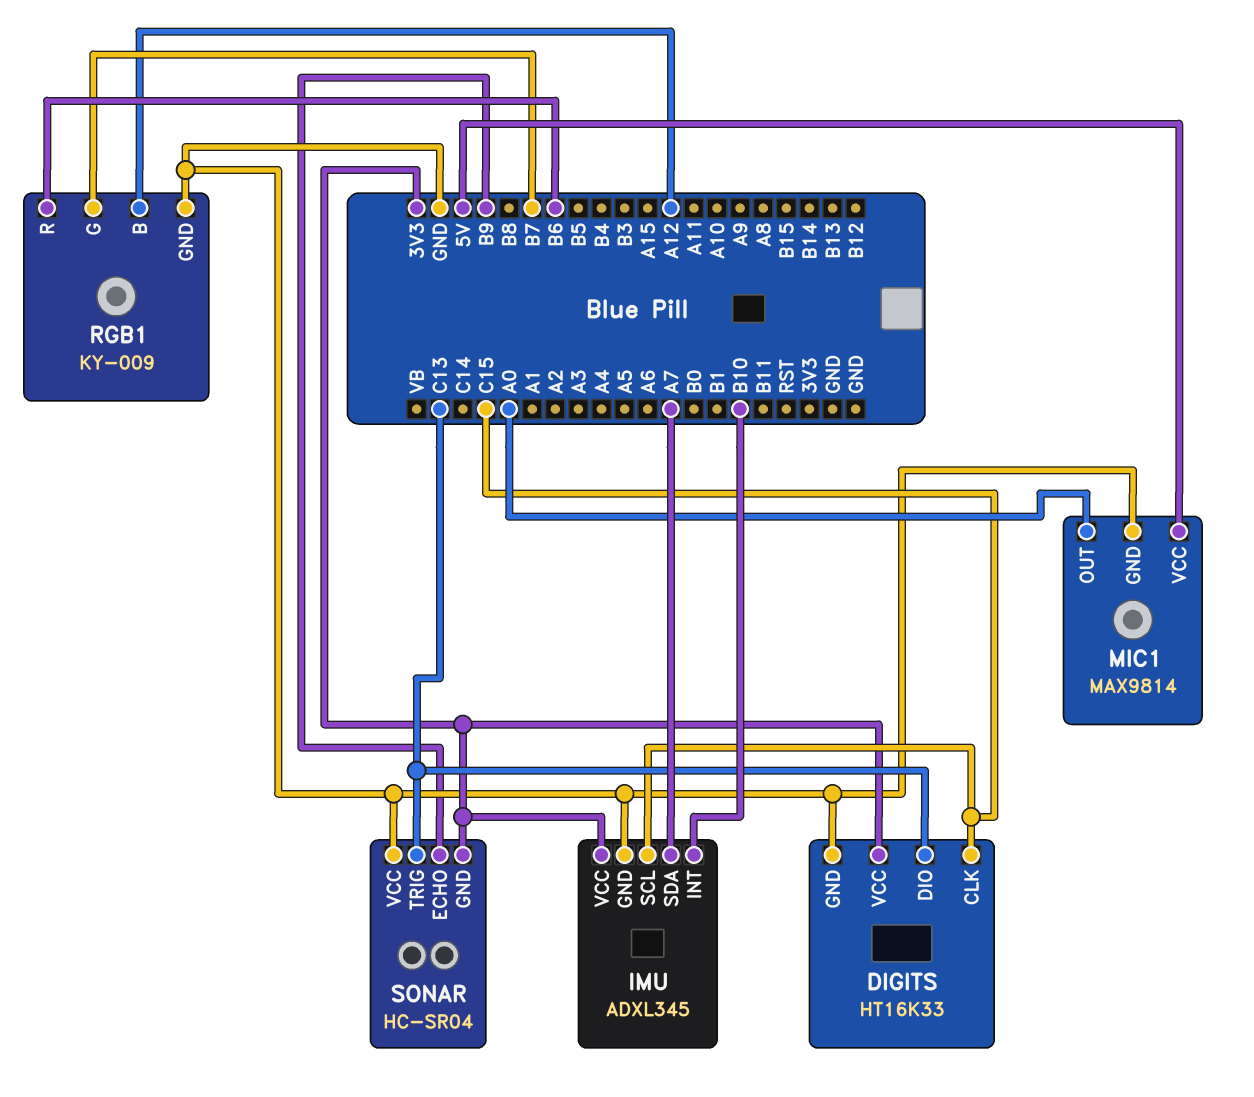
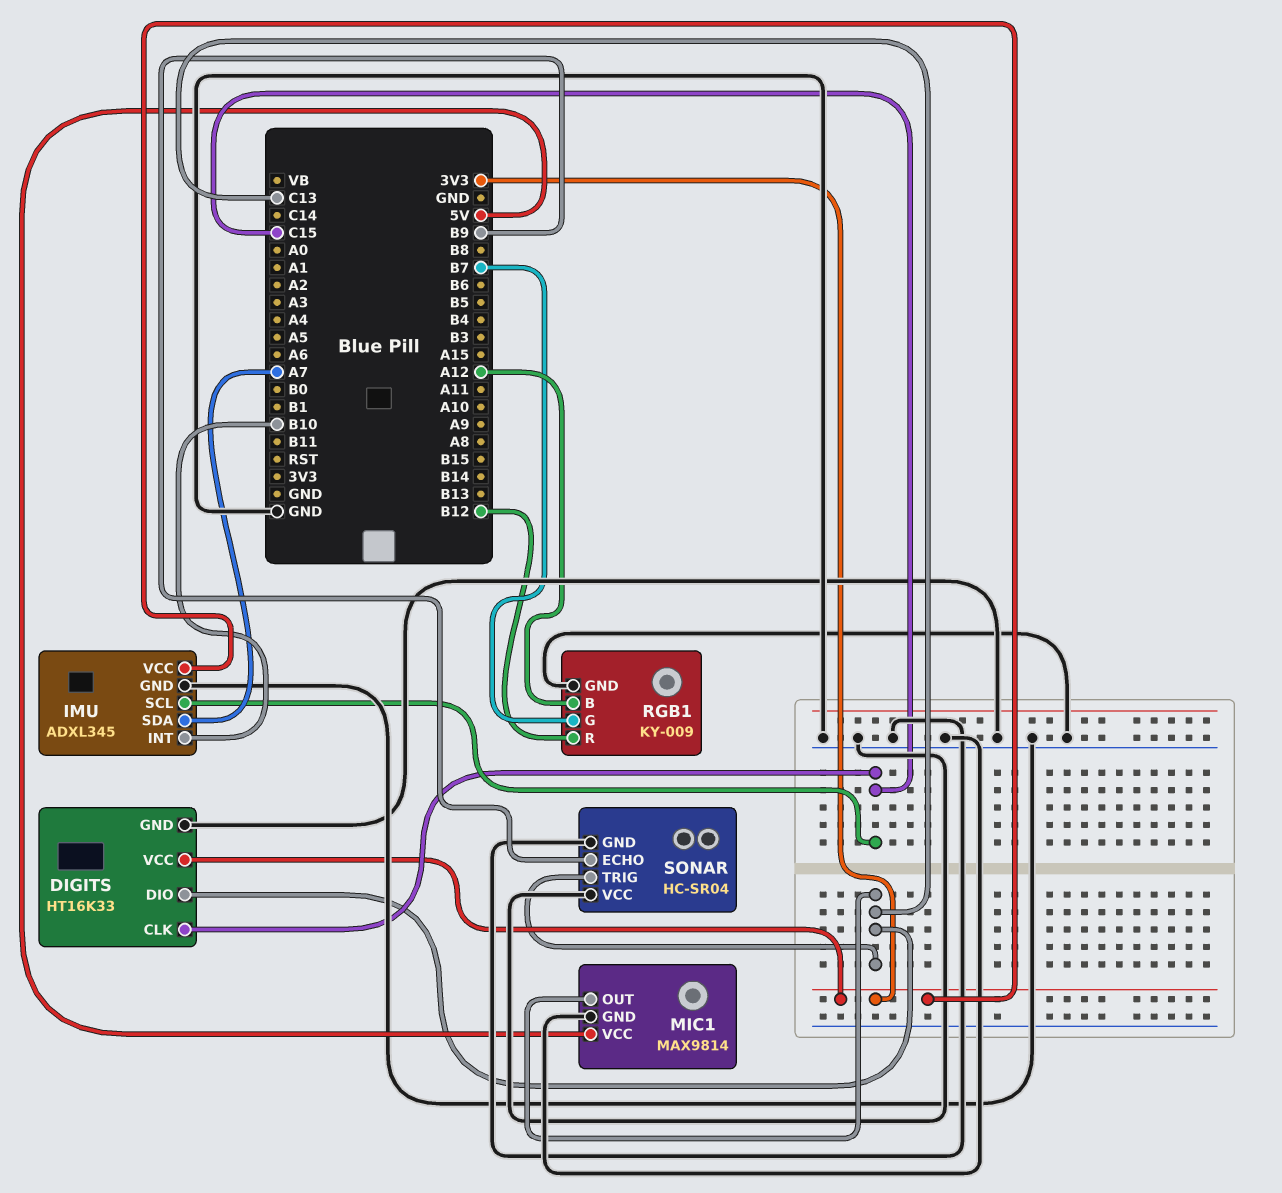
MIC1 pin OUT: A0 -> C13
RGB1 pin R: B6 -> B12
SONAR pin GND: 3V3 -> GND

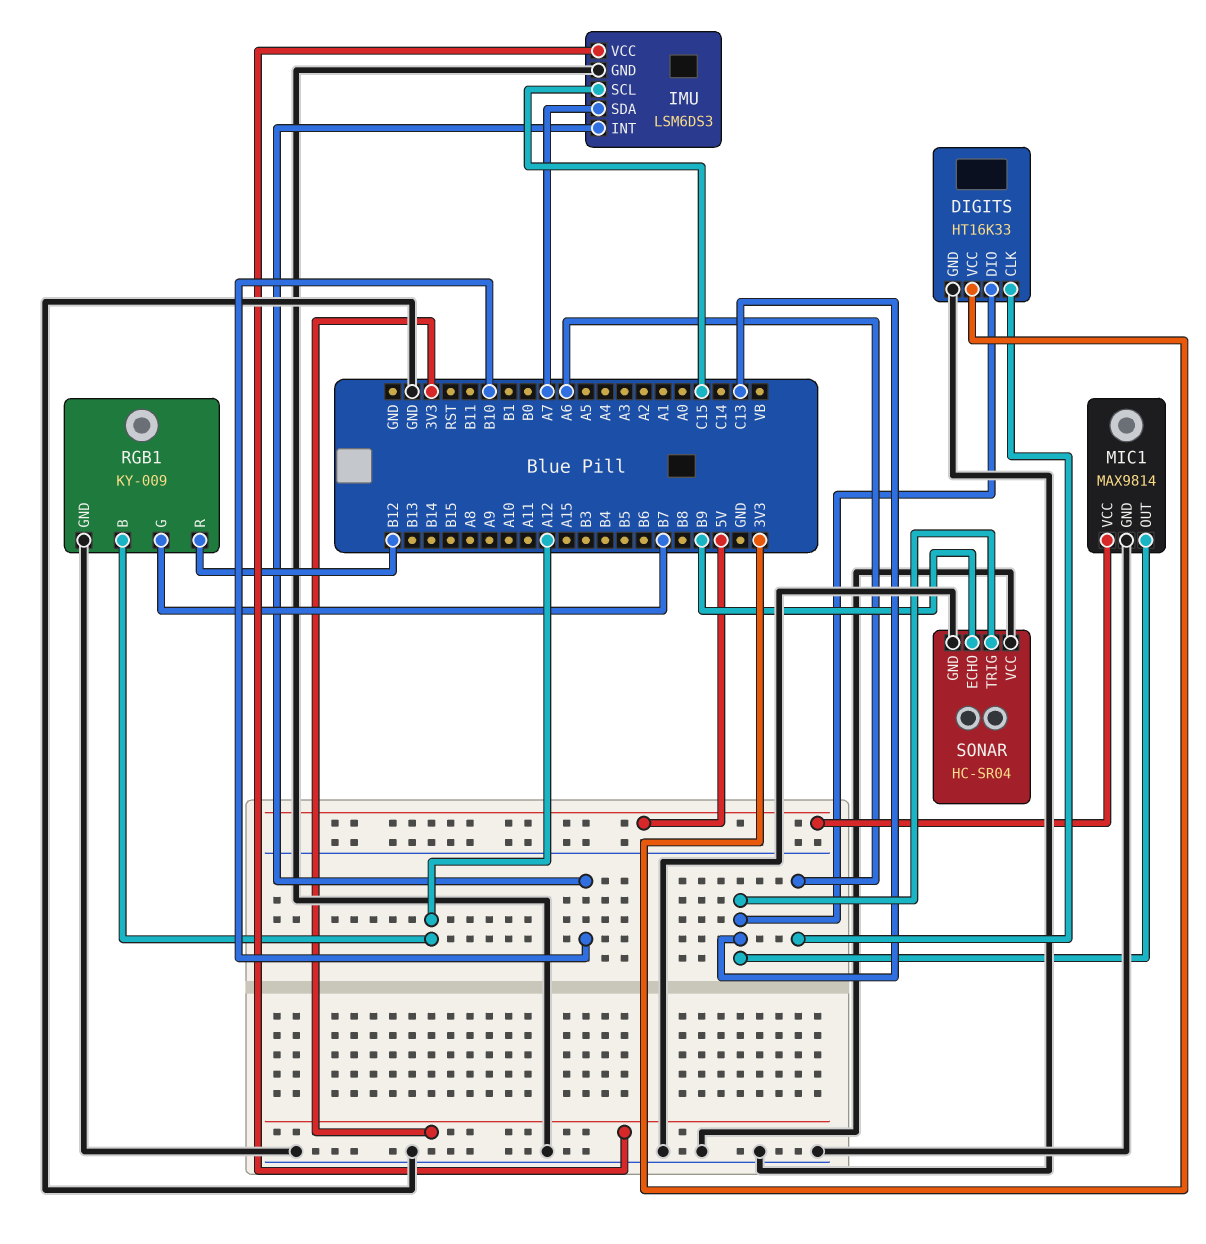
DIGITS pin CLK: C15 -> A6
IMU: ADXL345 -> LSM6DS3

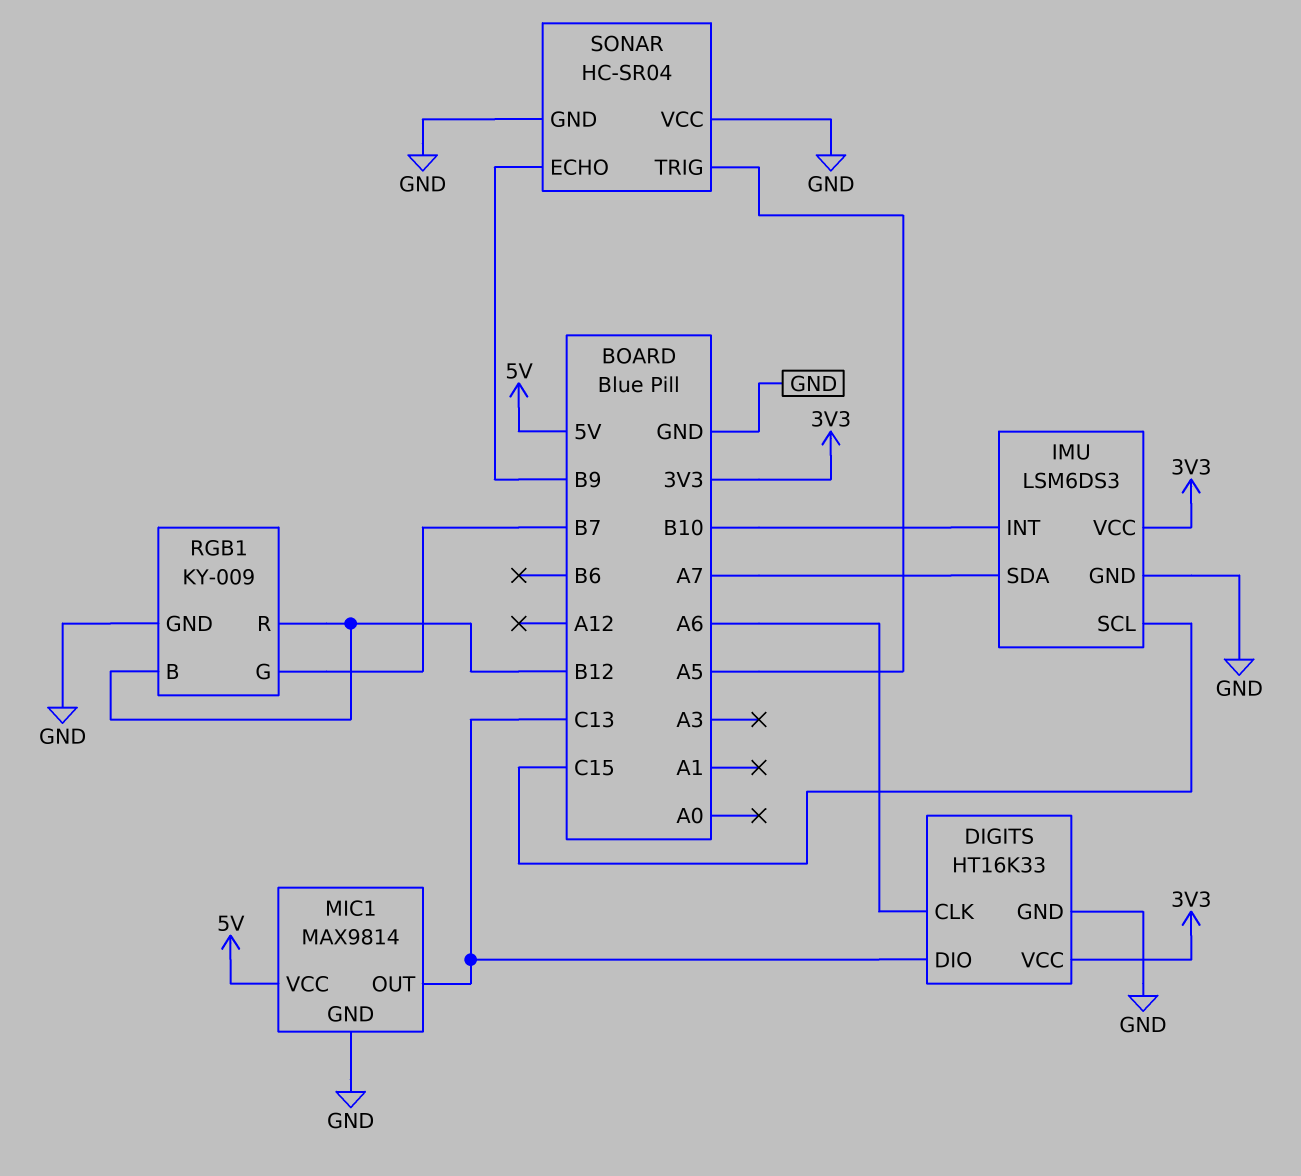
RGB1 pin B: A12 -> B12
SONAR pin TRIG: C13 -> A5

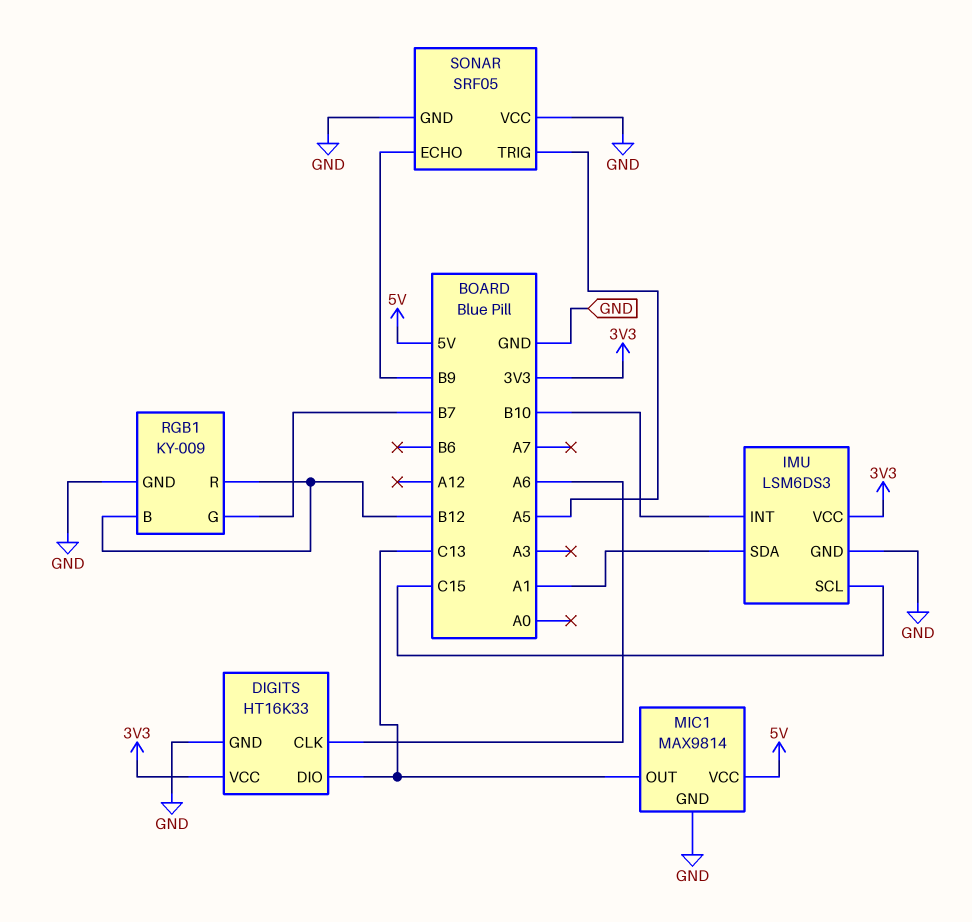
IMU pin SDA: A7 -> A1
SONAR: HC-SR04 -> SRF05

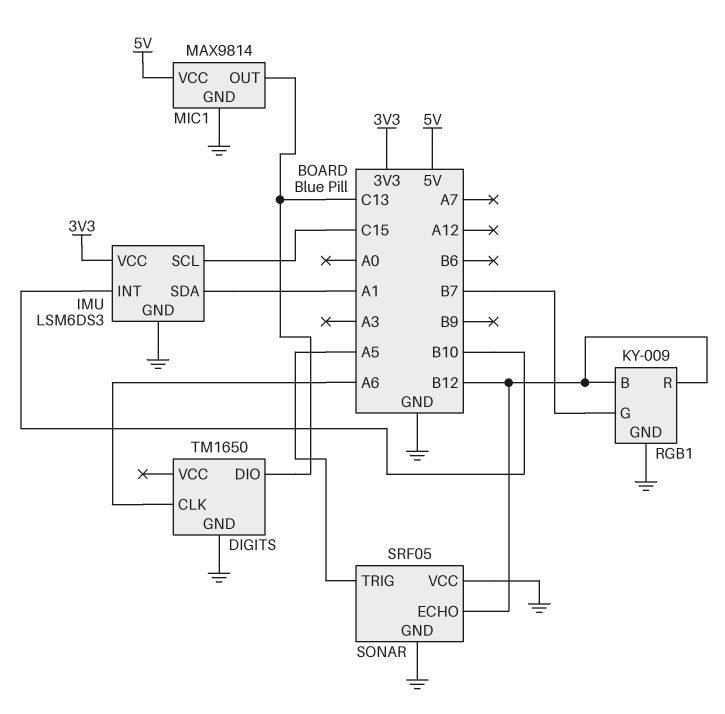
DIGITS: HT16K33 -> TM1650
DIGITS pin VCC: 3V3 -> none
SONAR pin ECHO: B9 -> B12

